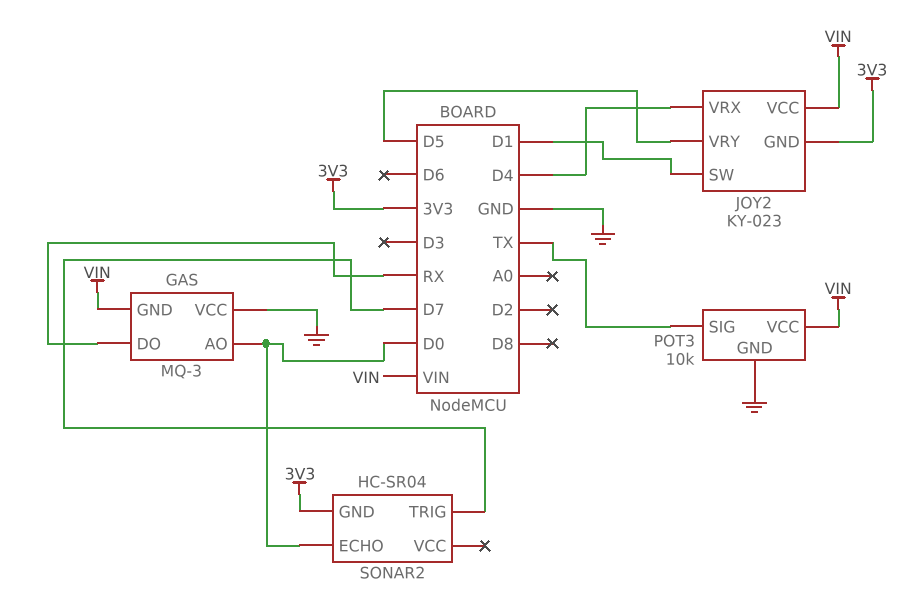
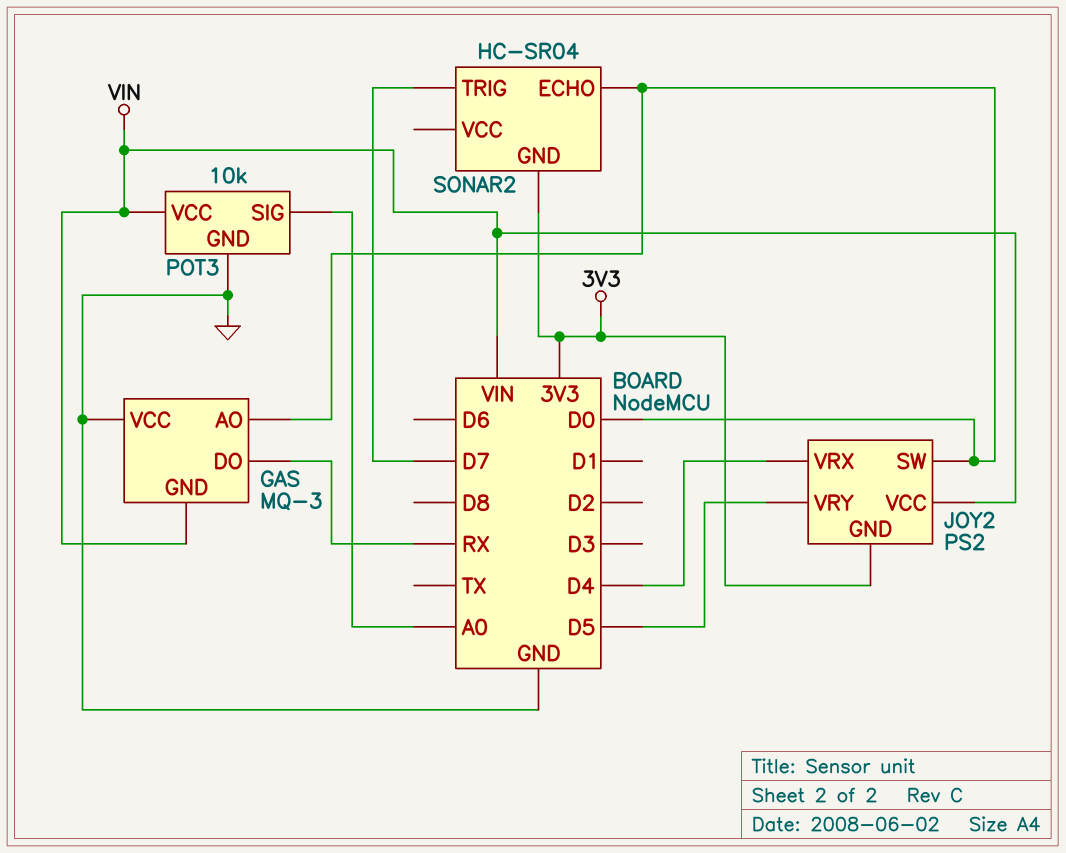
JOY2: KY-023 -> PS2
JOY2 pin SW: D1 -> D0
POT3 pin SIG: TX -> A0

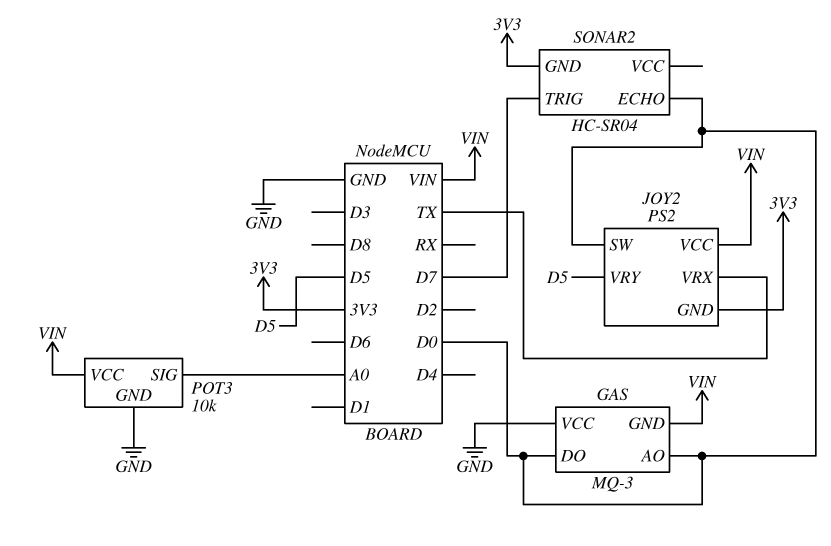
GAS pin DO: RX -> D0
JOY2 pin VRX: D4 -> TX

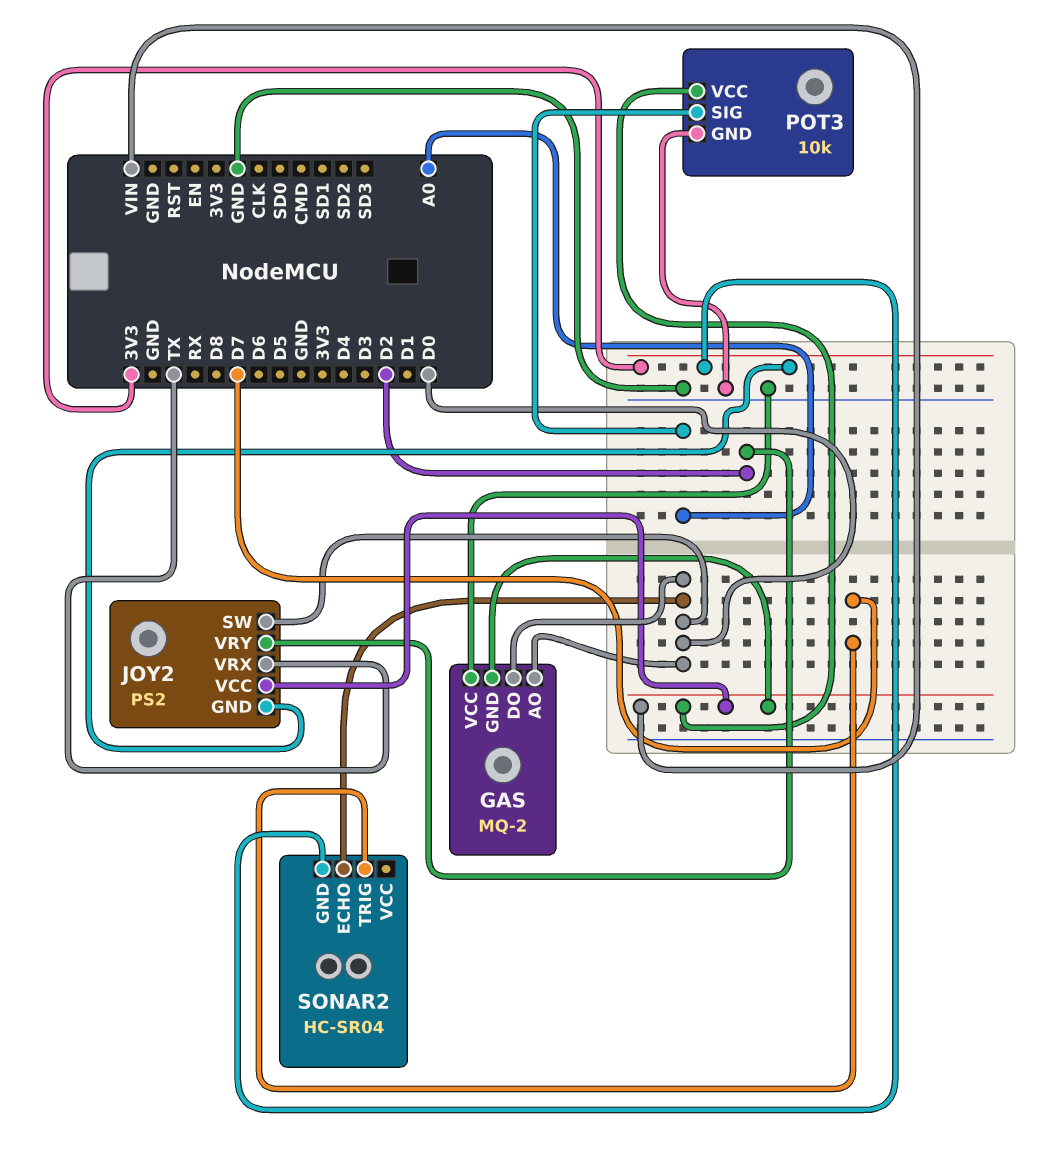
GAS: MQ-3 -> MQ-2
JOY2 pin VRY: D5 -> D2

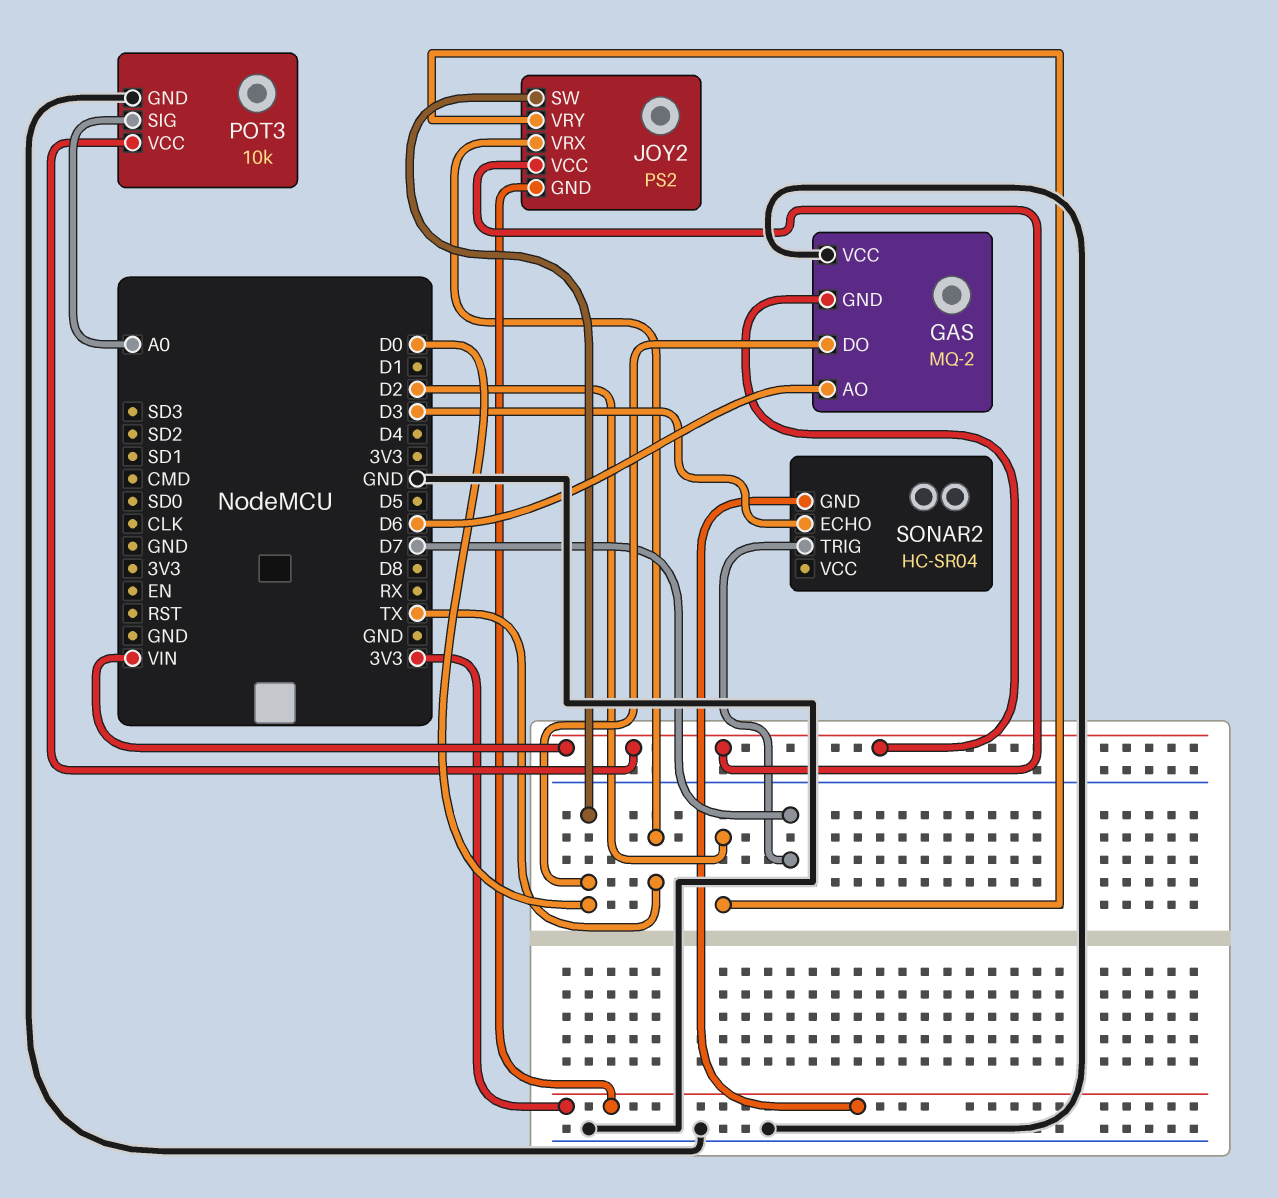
GAS pin AO: D0 -> D6
SONAR2 pin ECHO: D0 -> D3

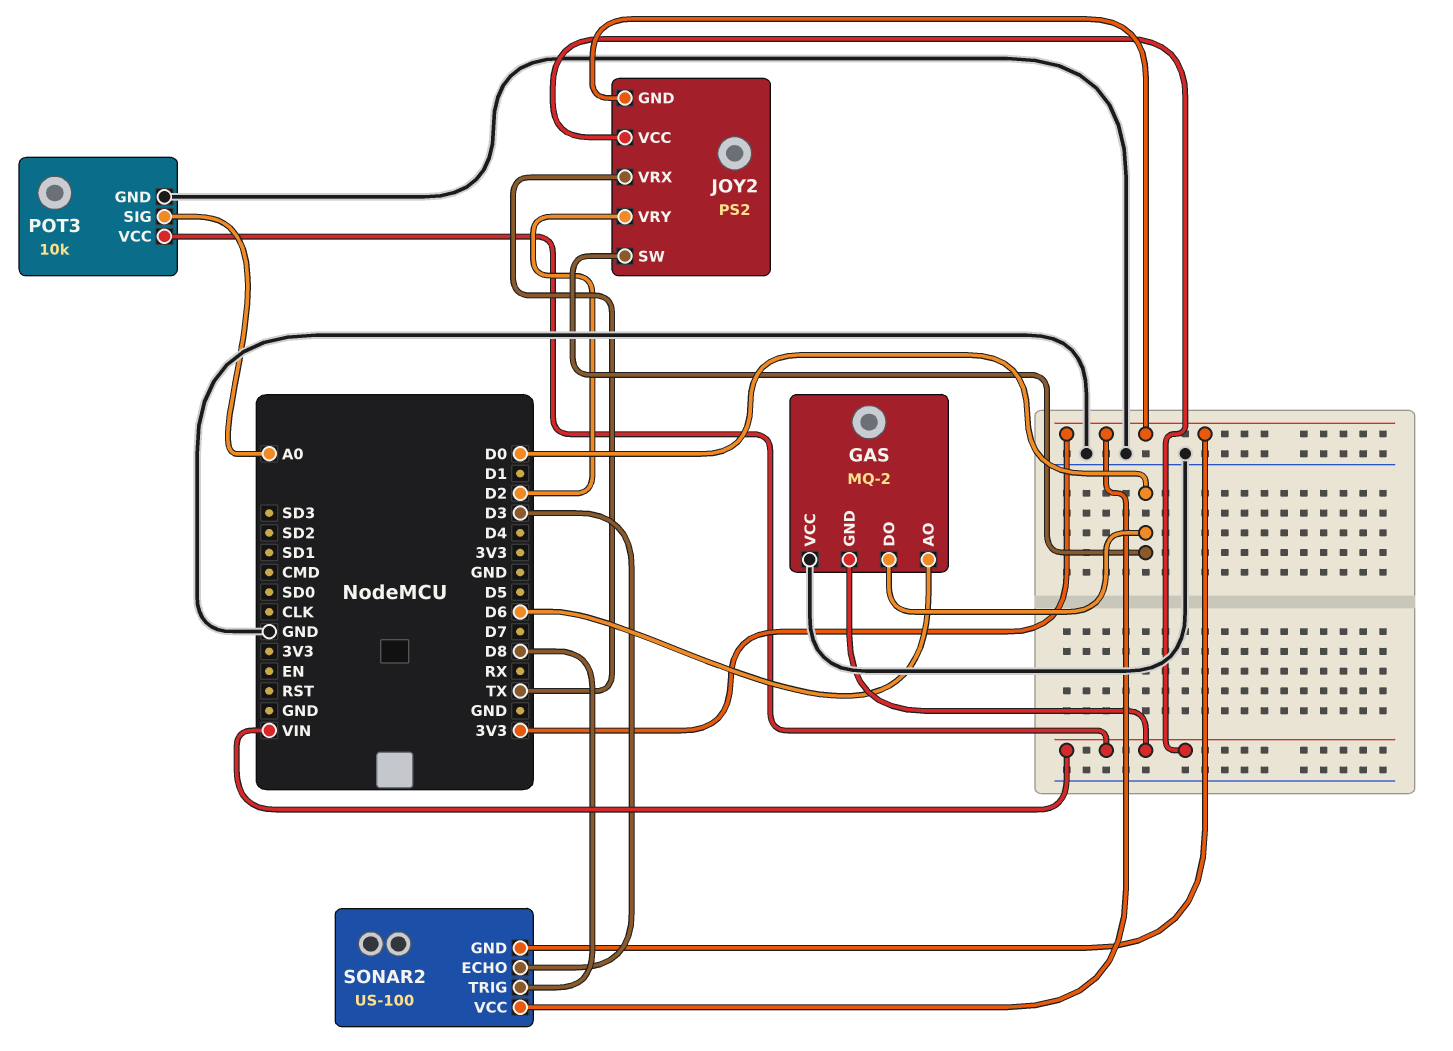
SONAR2: HC-SR04 -> US-100
SONAR2 pin TRIG: D7 -> D8
SONAR2 pin VCC: none -> 3V3

